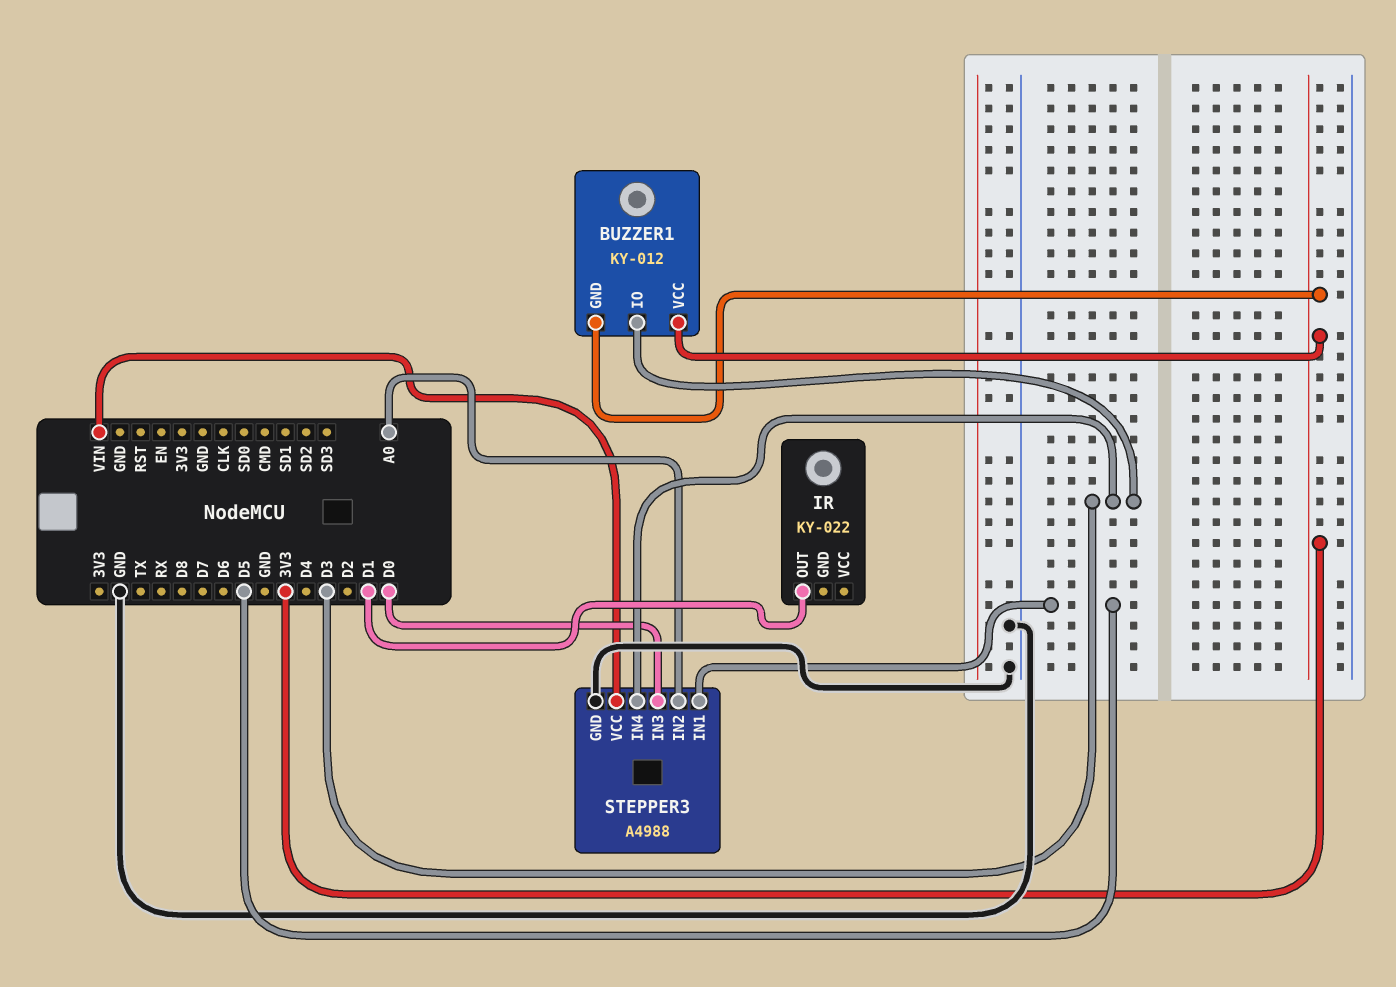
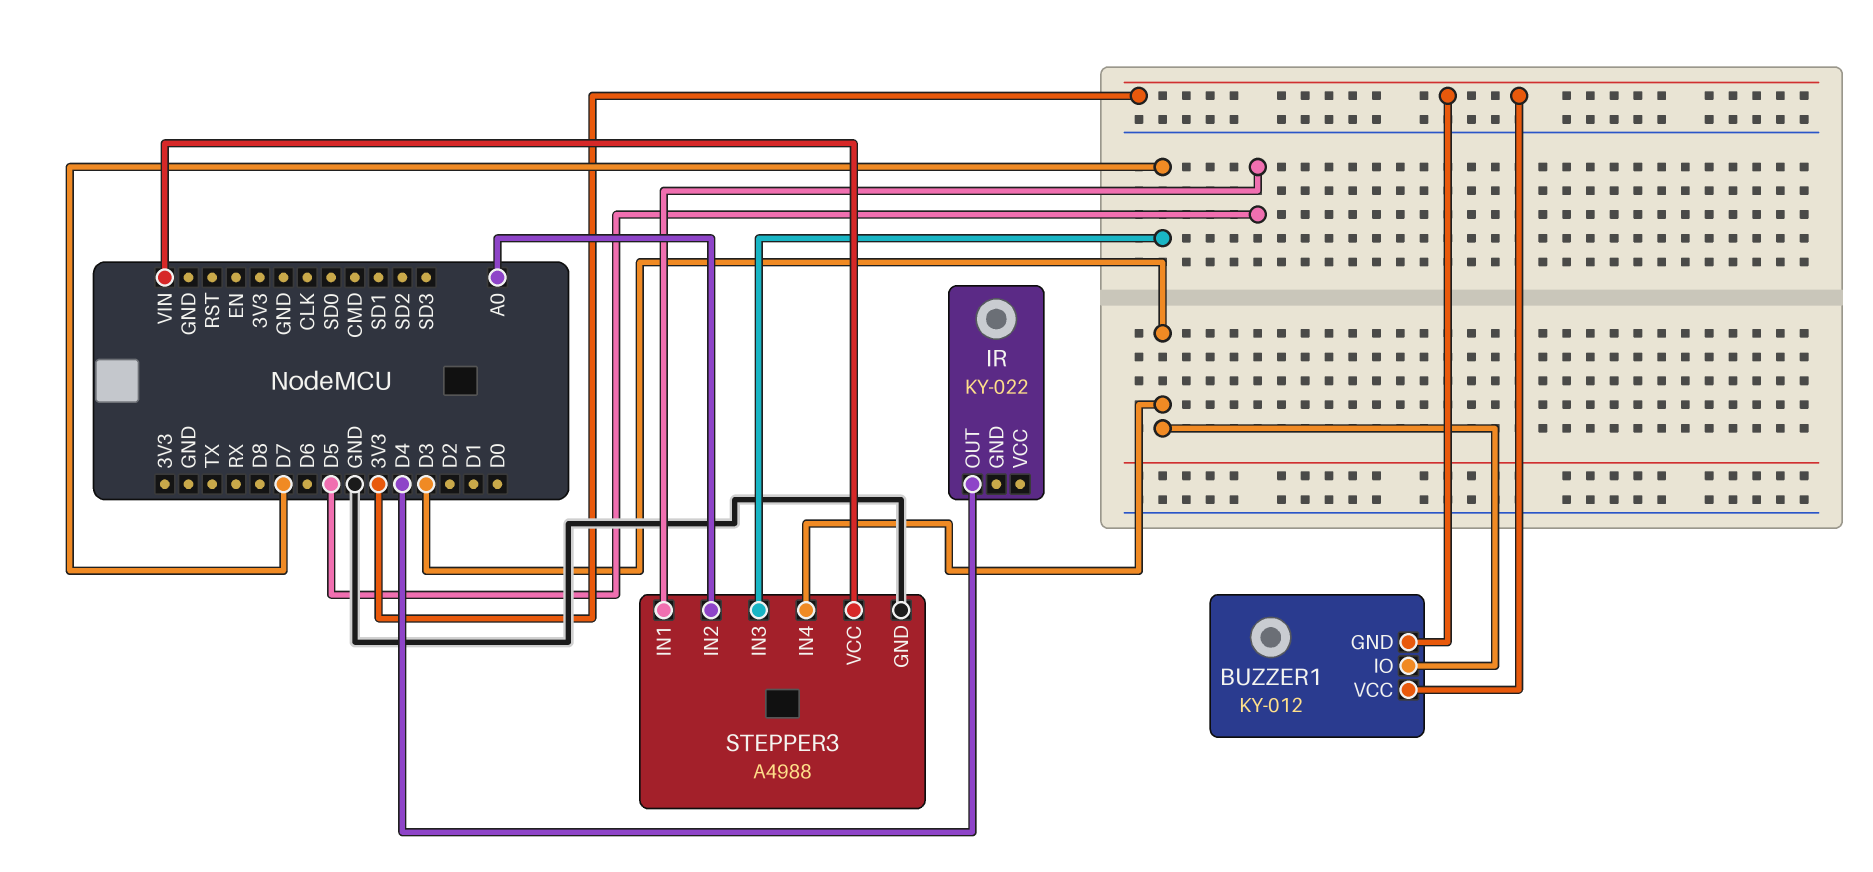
IR pin OUT: D1 -> D4
STEPPER3 pin IN3: D0 -> D7

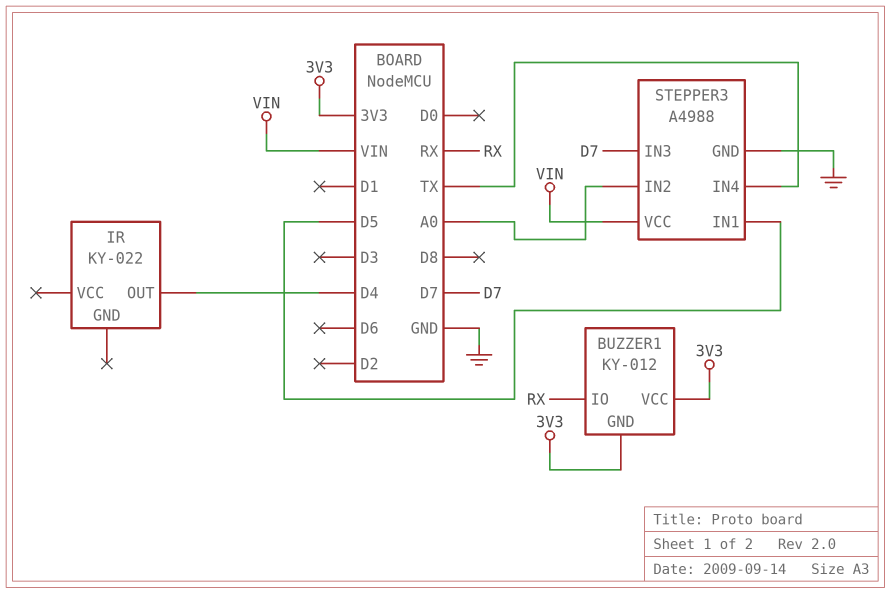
BUZZER1 pin IO: D3 -> RX
STEPPER3 pin IN4: D3 -> TX

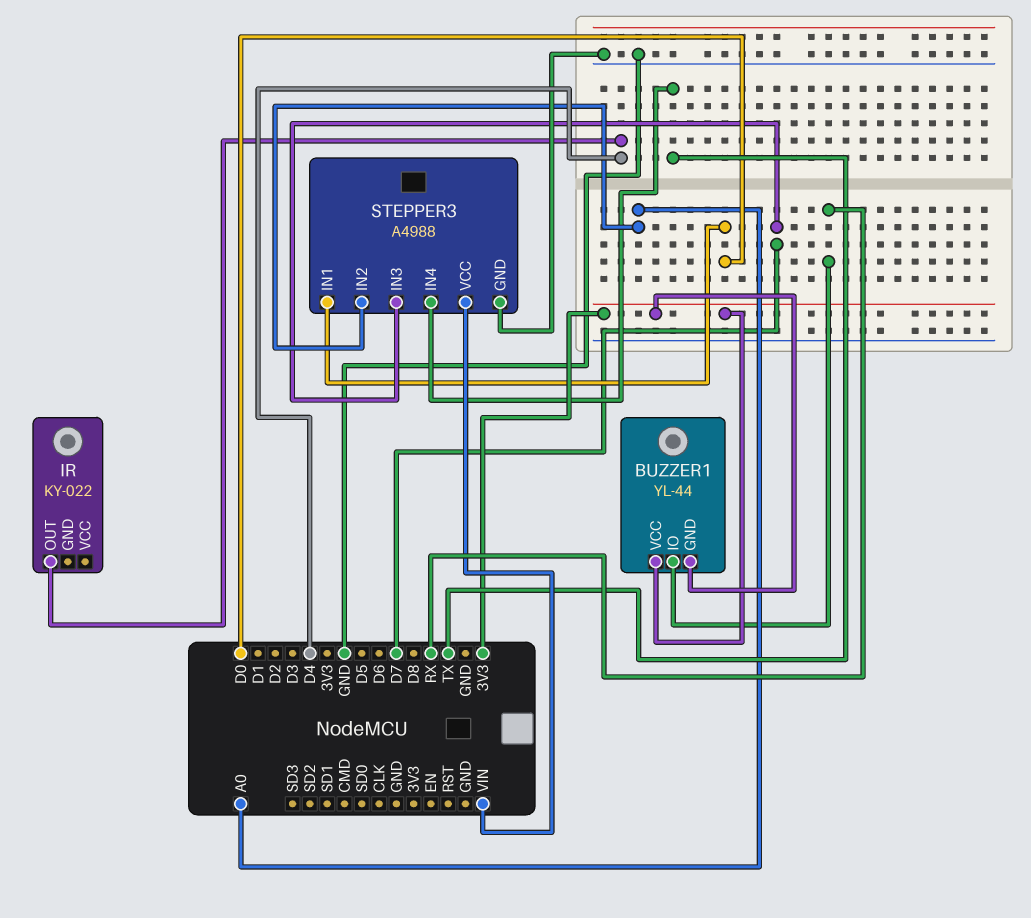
BUZZER1: KY-012 -> YL-44
STEPPER3 pin IN1: D5 -> D0

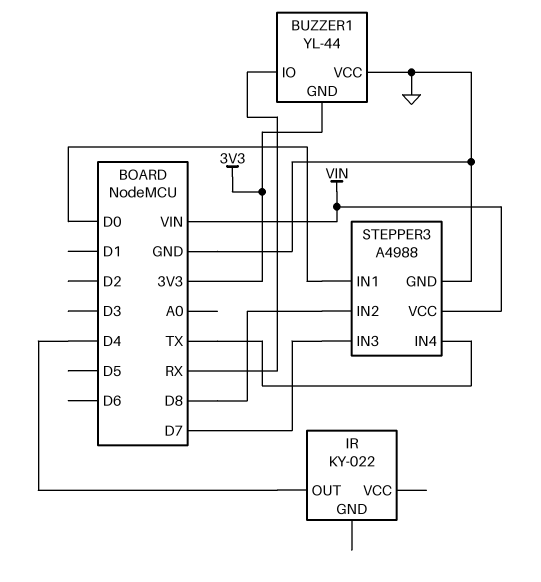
BUZZER1 pin VCC: 3V3 -> GND
STEPPER3 pin IN2: A0 -> D8

